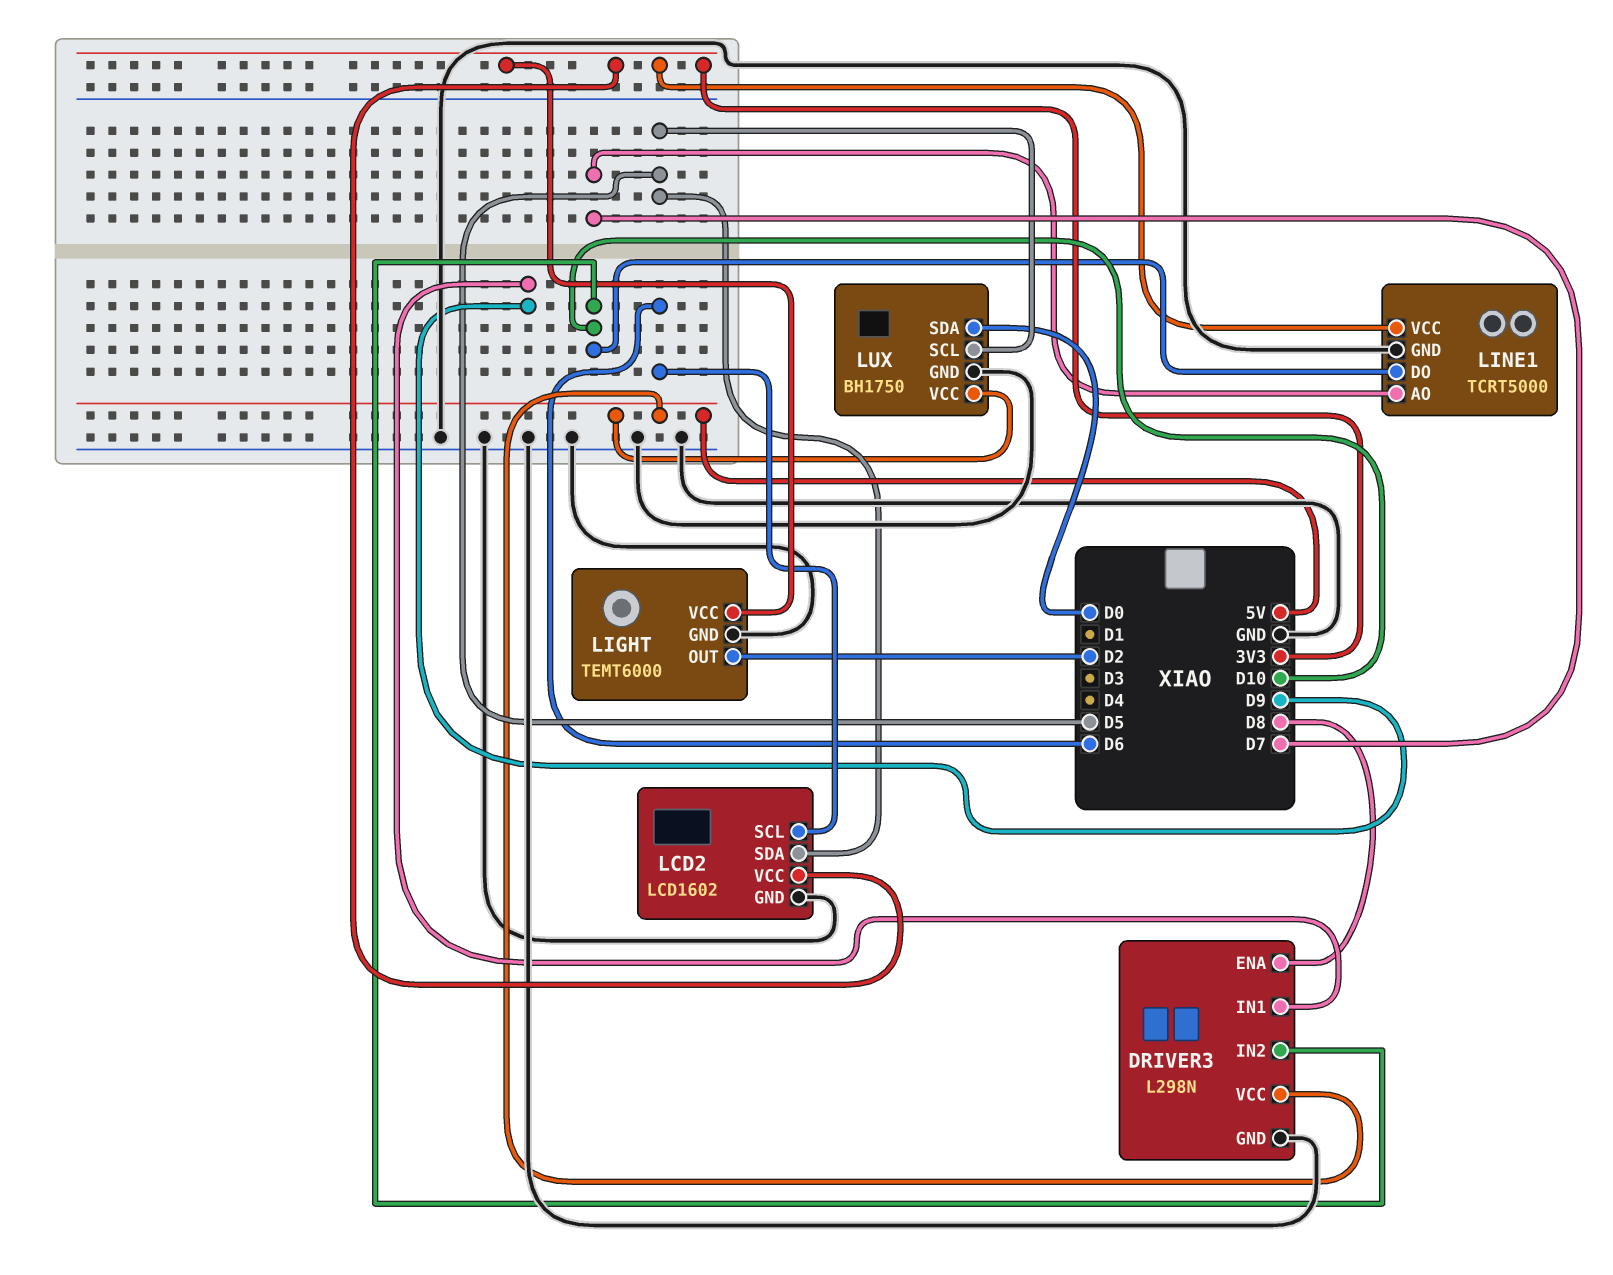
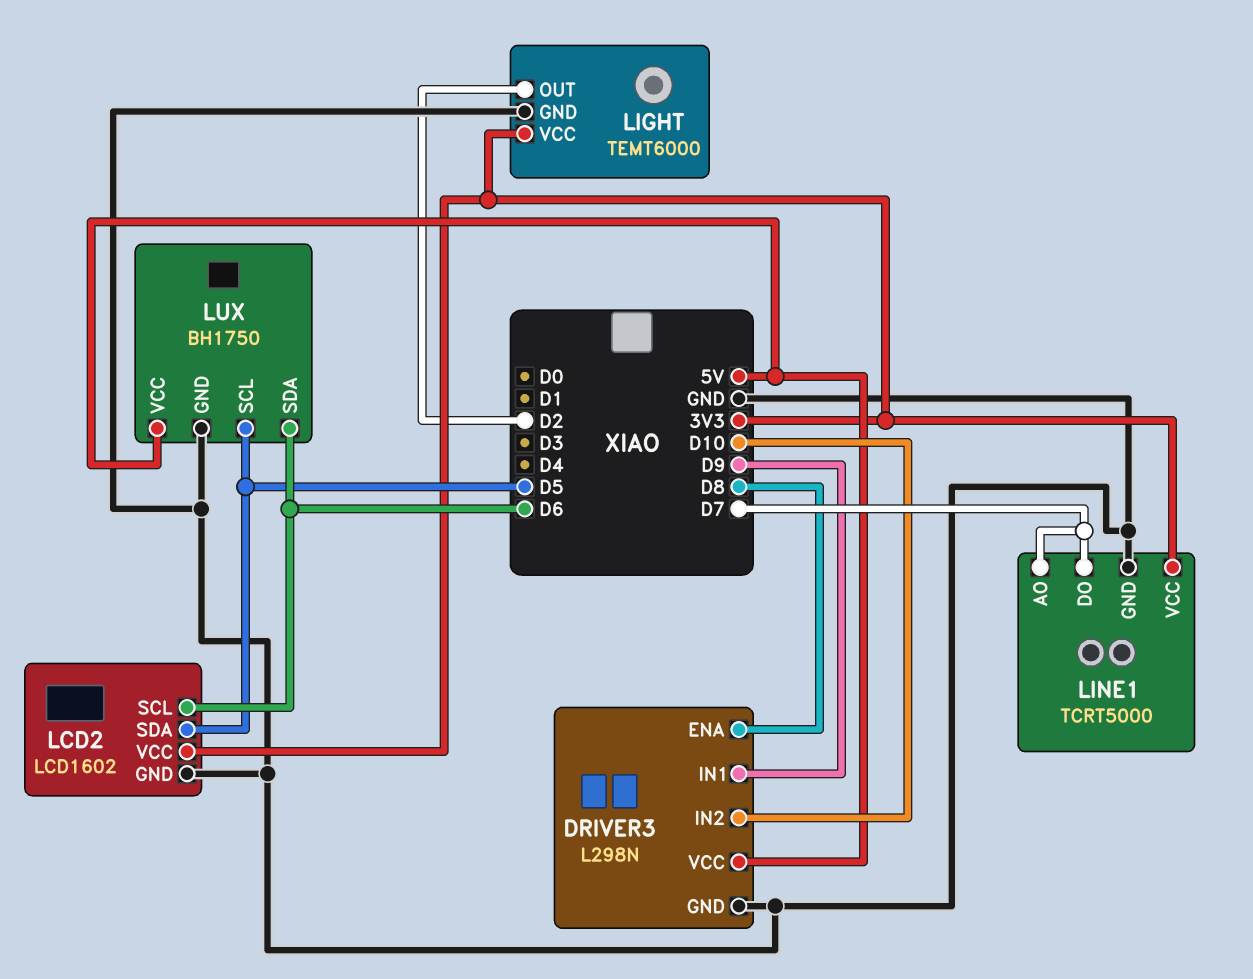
LINE1 pin DO: D10 -> D7
LUX pin SDA: D0 -> D6

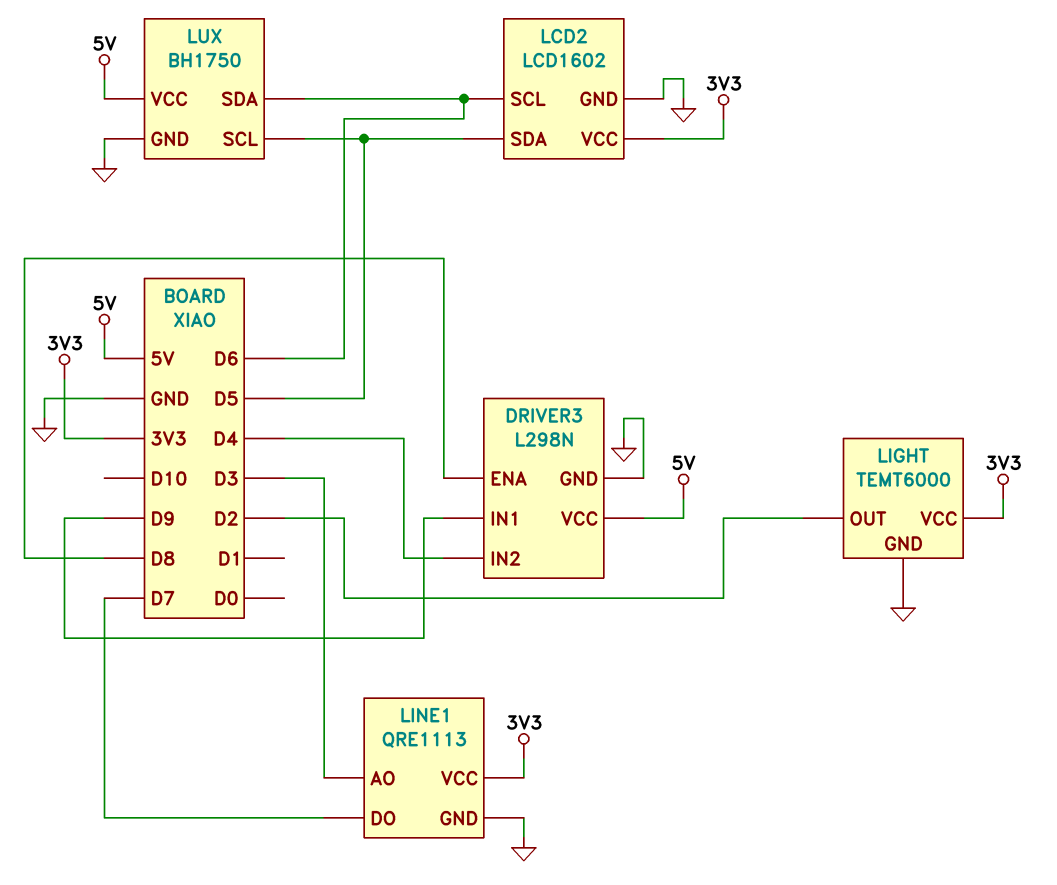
DRIVER3 pin IN2: D10 -> D4
LINE1: TCRT5000 -> QRE1113
LINE1 pin AO: D7 -> D3

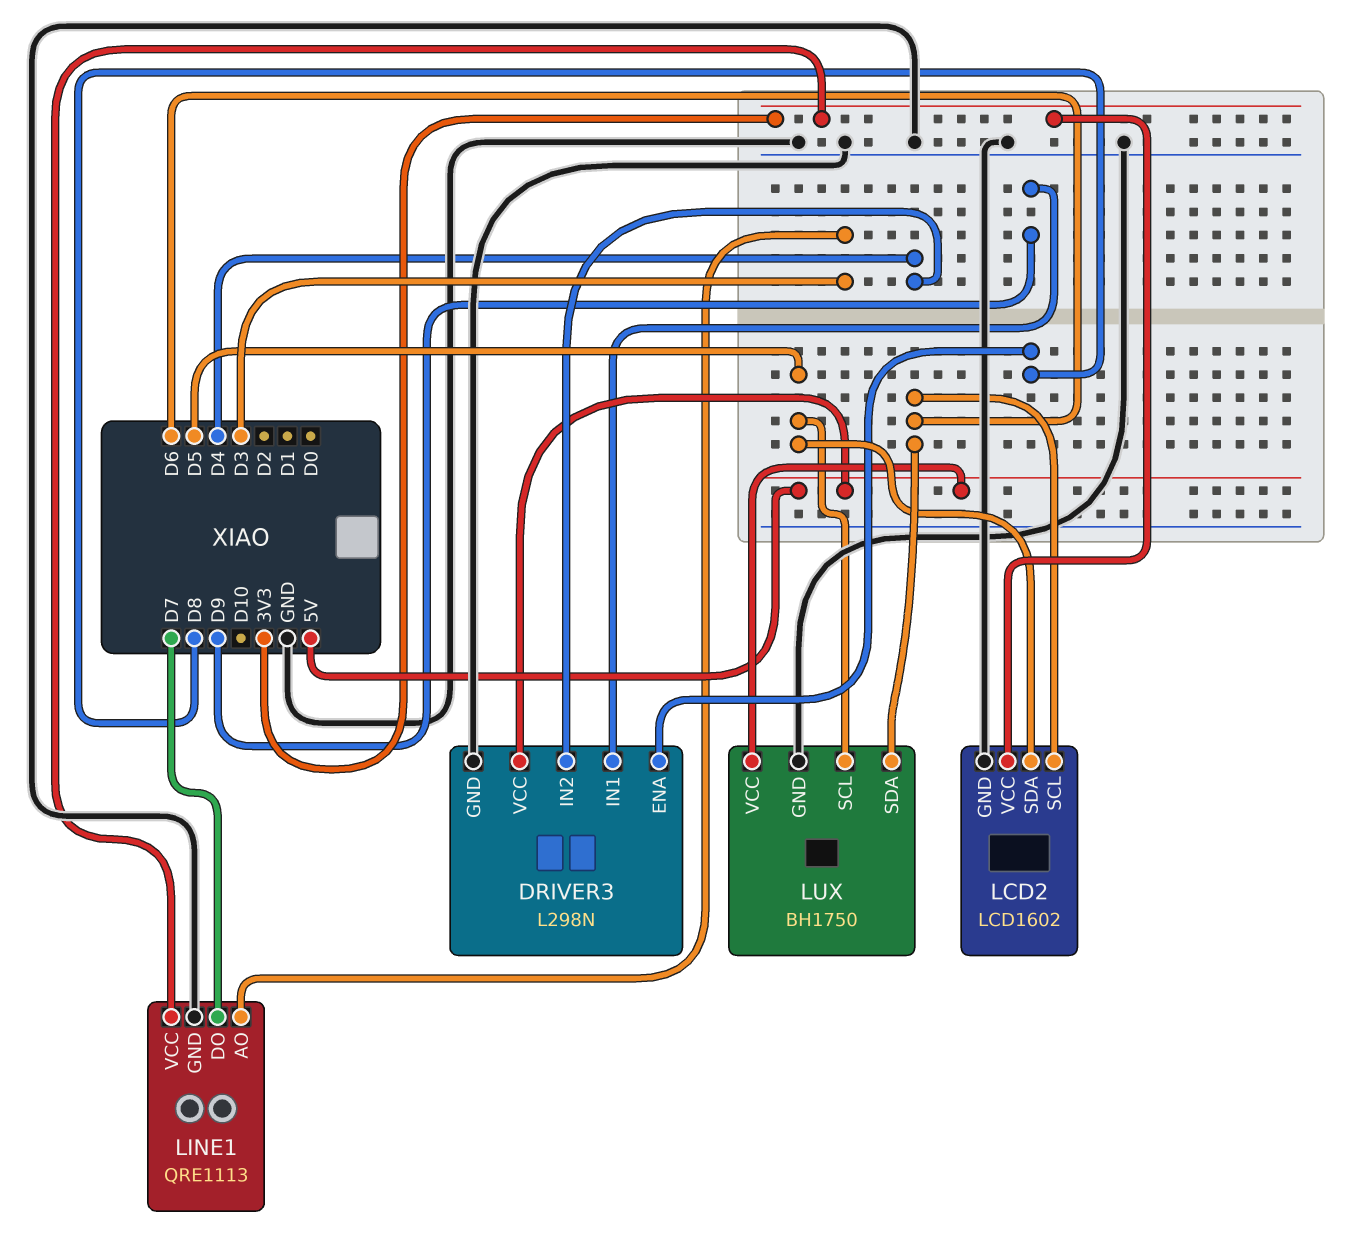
LIGHT: TEMT6000 -> none
LIGHT pin GND: GND -> none
LIGHT pin OUT: D2 -> none
LIGHT pin VCC: 3V3 -> none

